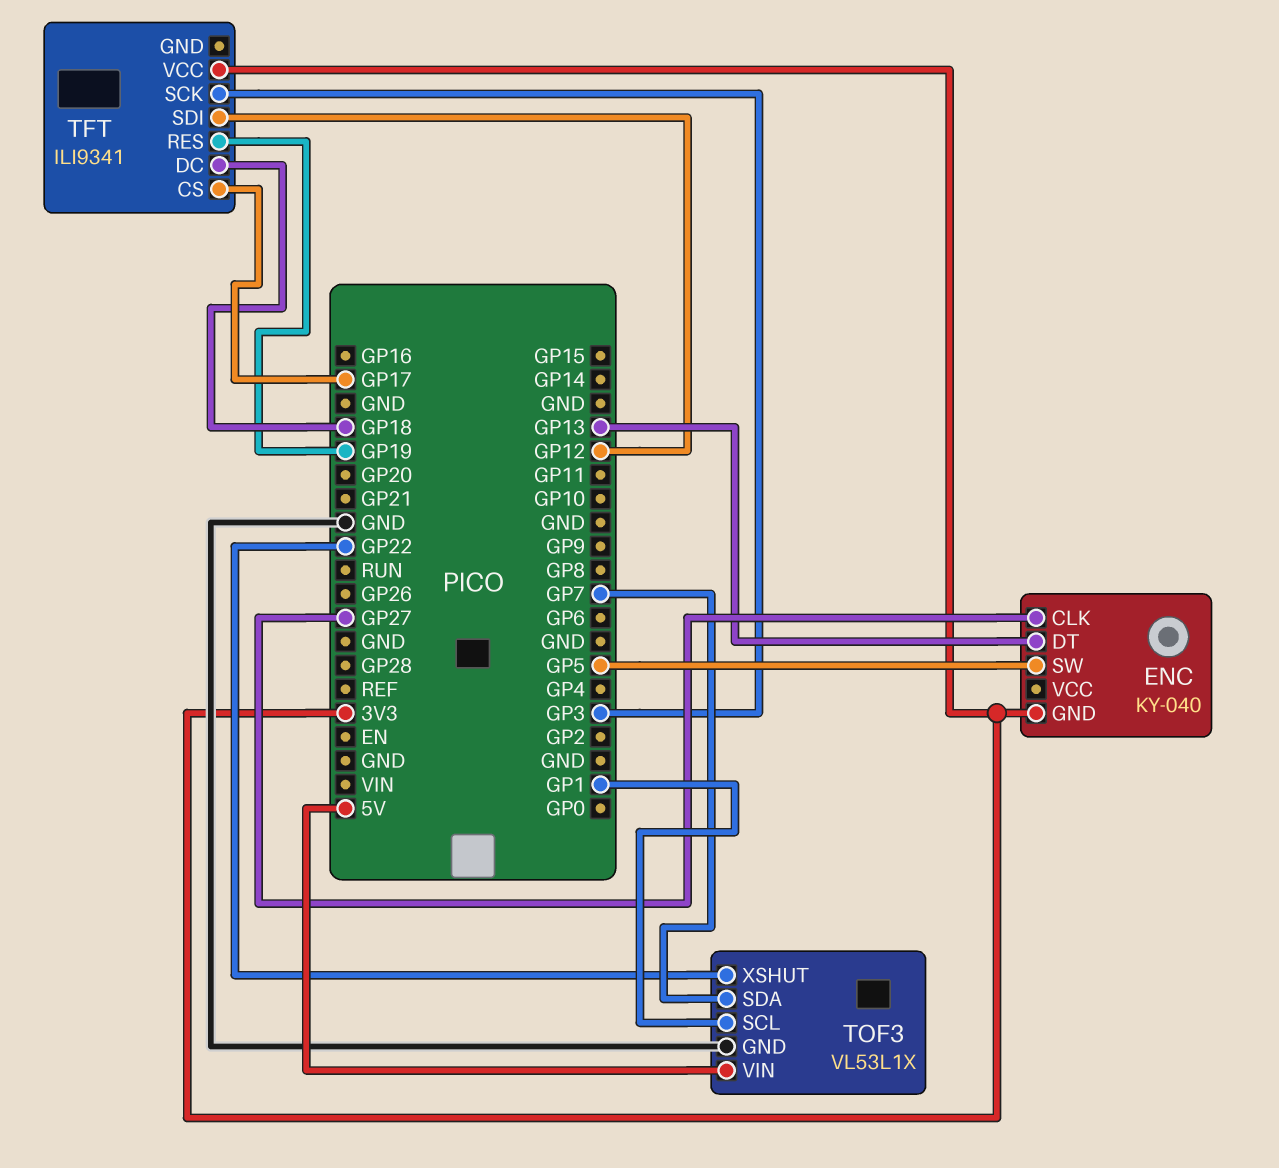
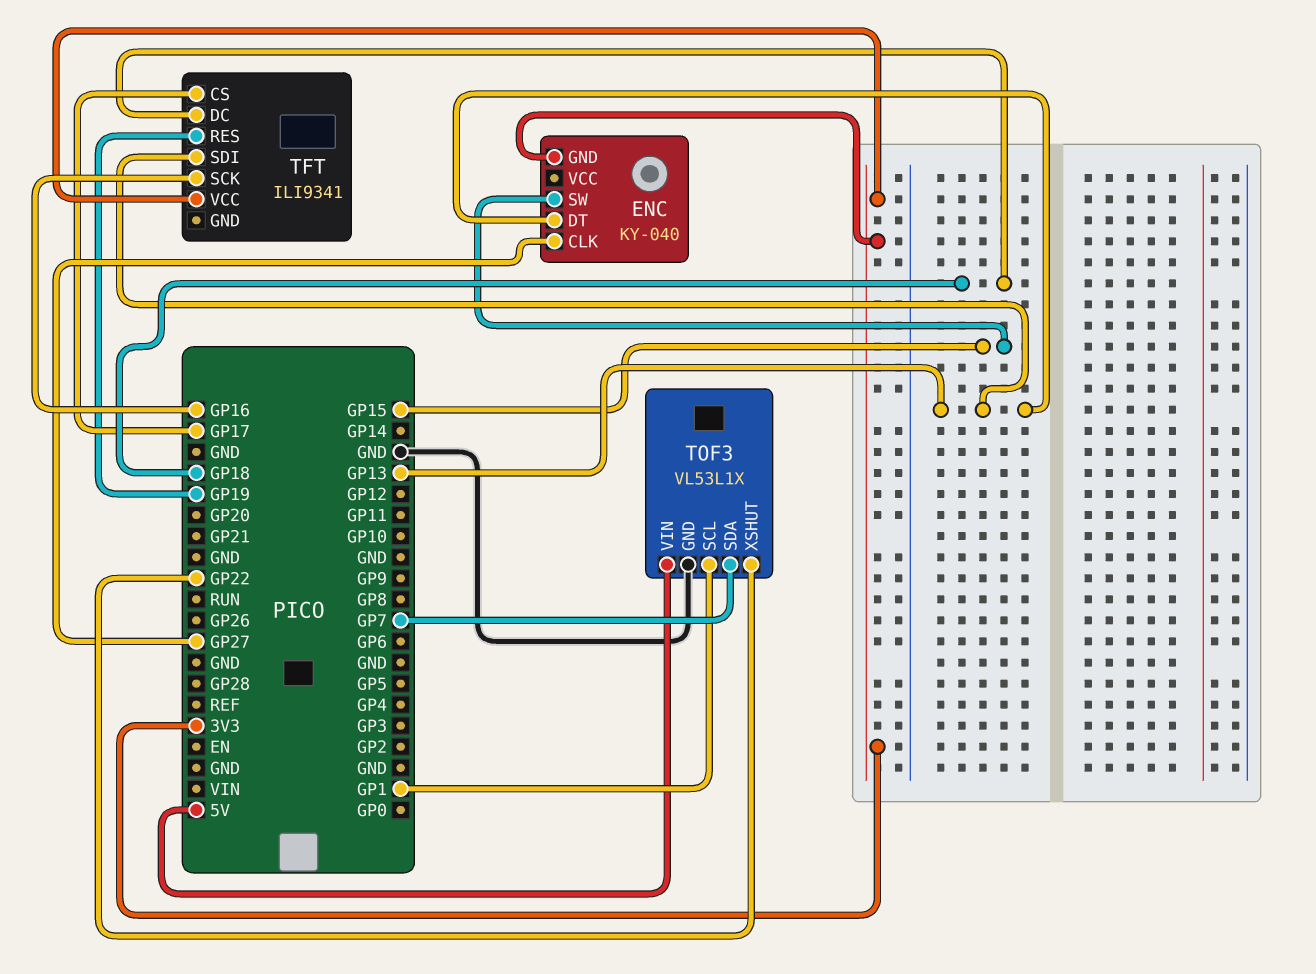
ENC pin SW: GP5 -> GP15
TFT pin SCK: GP3 -> GP16
TFT pin SDI: GP12 -> GP13

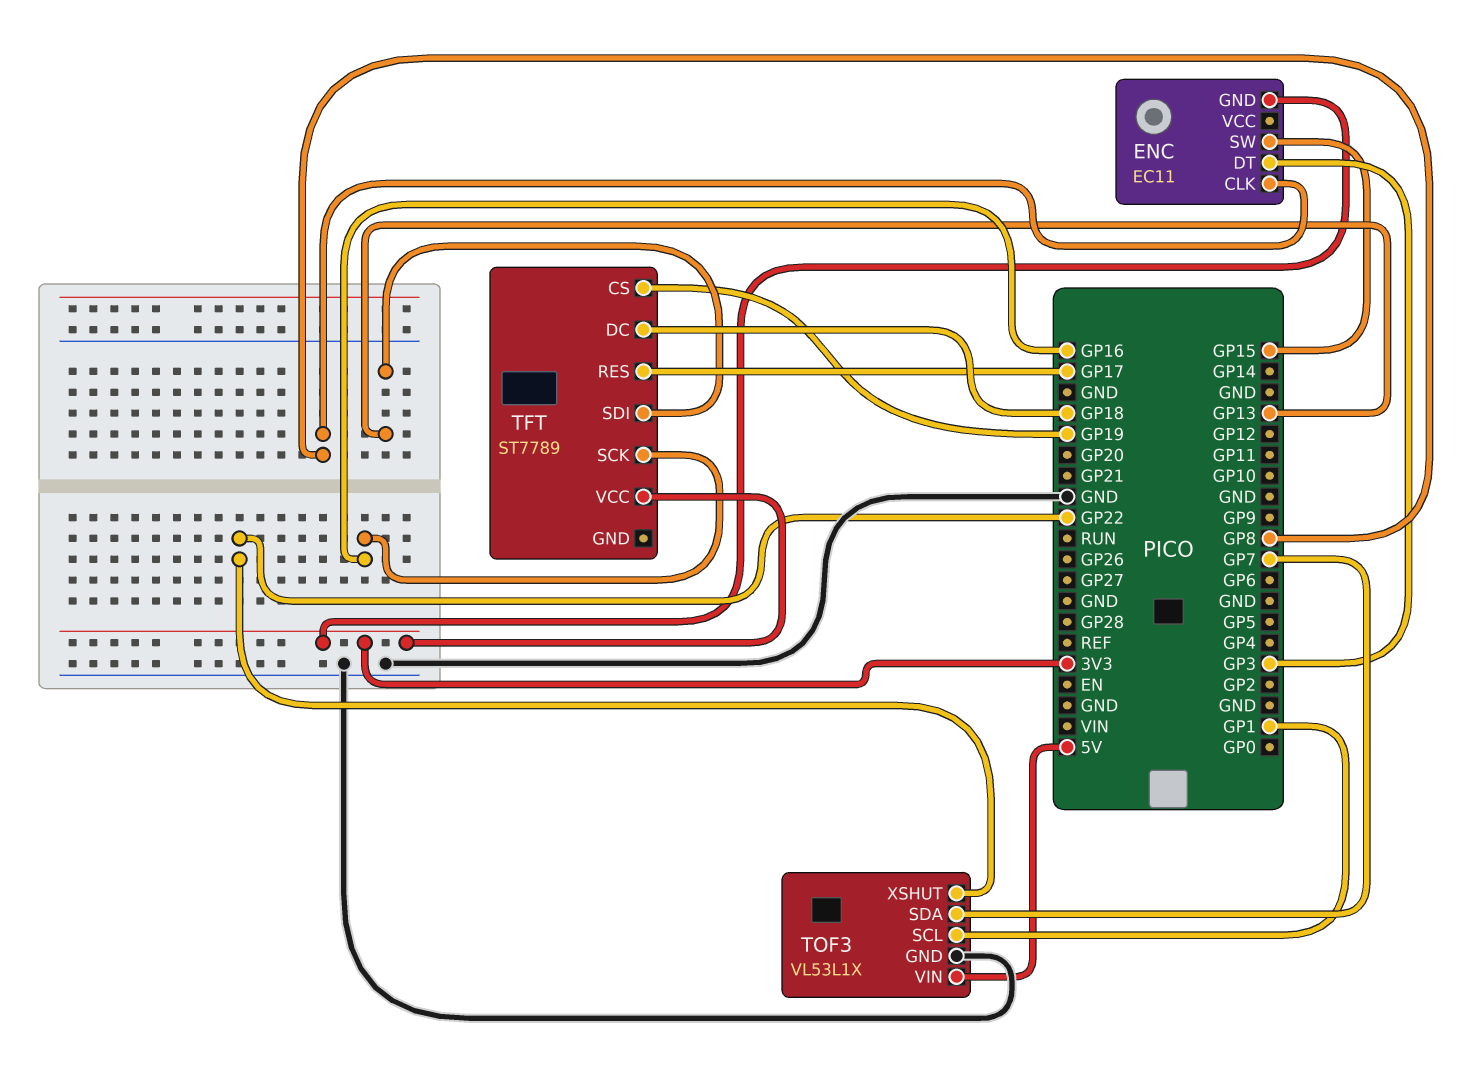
ENC: KY-040 -> EC11
ENC pin CLK: GP27 -> GP8
ENC pin DT: GP13 -> GP3
TFT: ILI9341 -> ST7789
TFT pin CS: GP17 -> GP19
TFT pin RES: GP19 -> GP17

